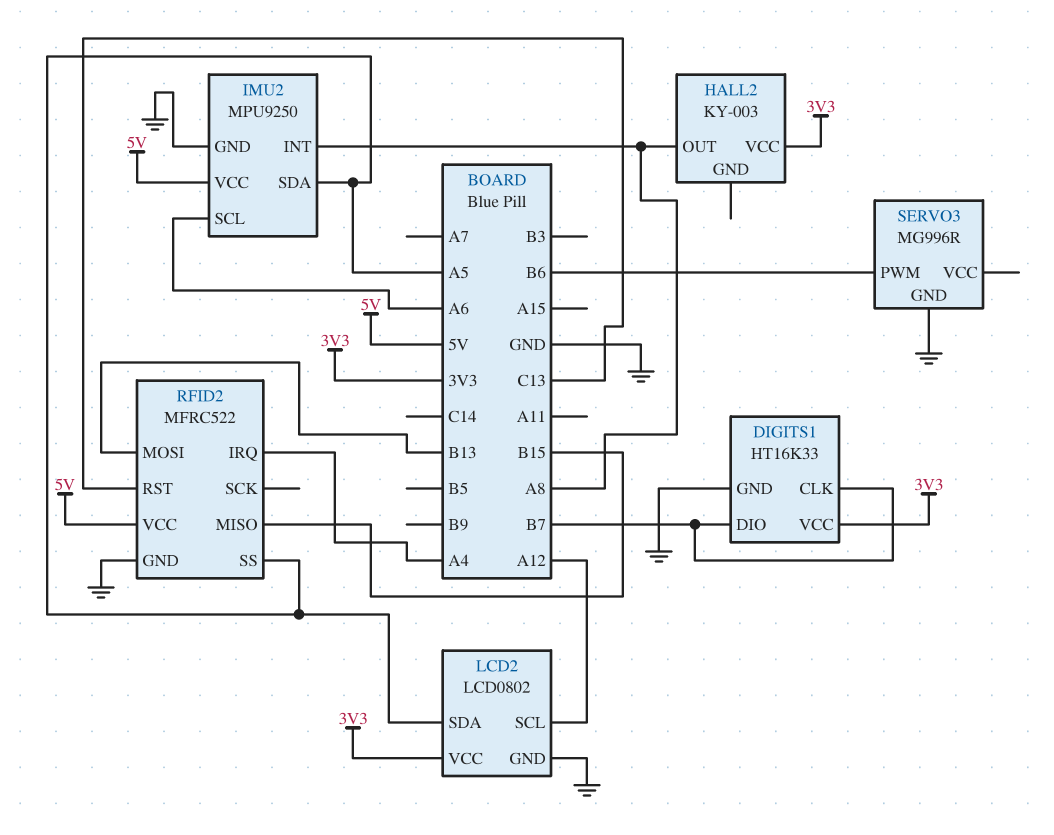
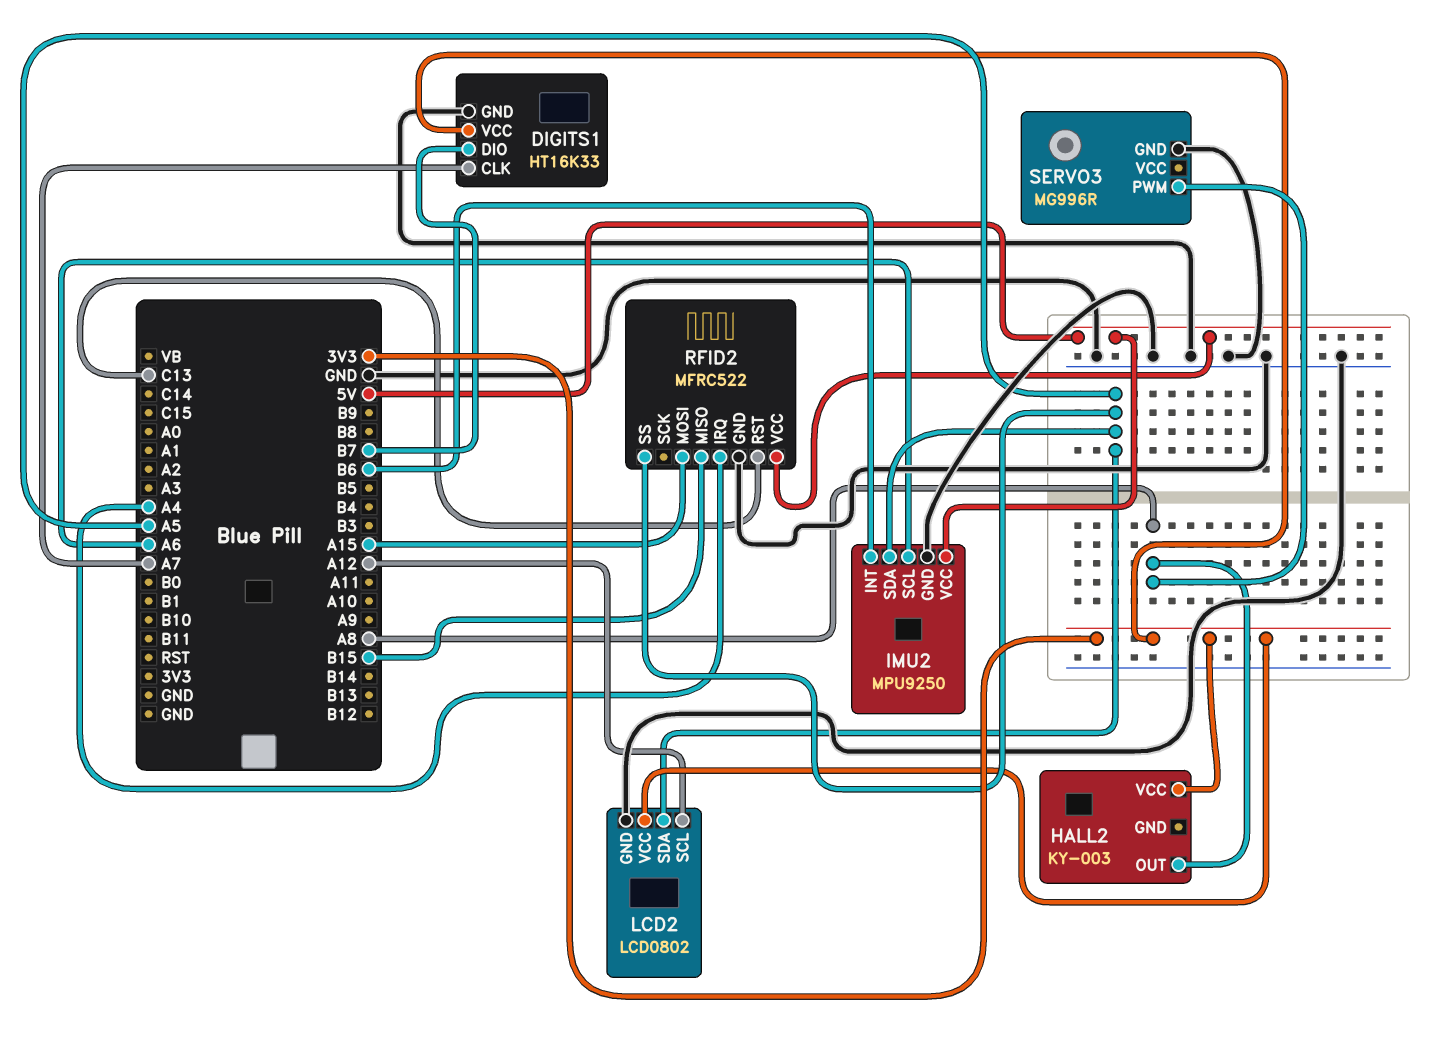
DIGITS1 pin CLK: B7 -> A7
IMU2 pin INT: A8 -> B6
RFID2 pin MOSI: B13 -> A15
SERVO3 pin PWM: B6 -> A8

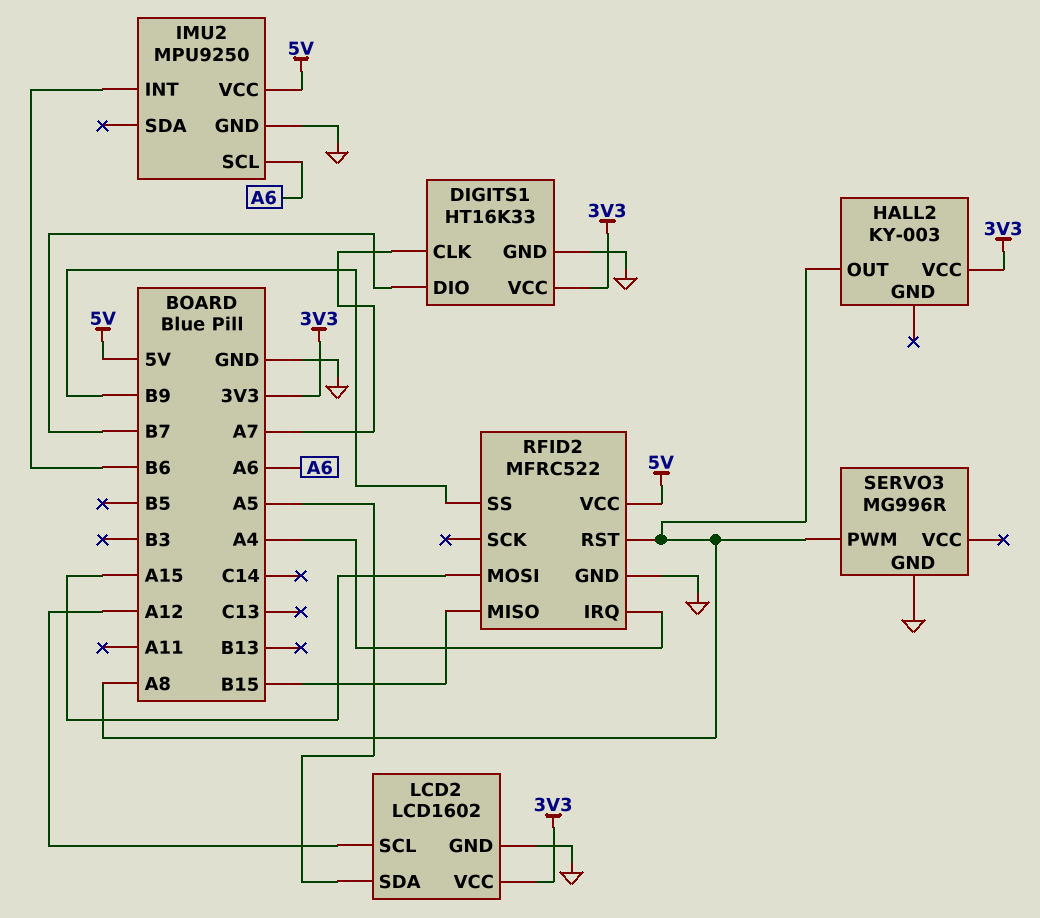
IMU2 pin SDA: A5 -> none
LCD2: LCD0802 -> LCD1602
RFID2 pin RST: C13 -> A8
RFID2 pin SS: A5 -> B9

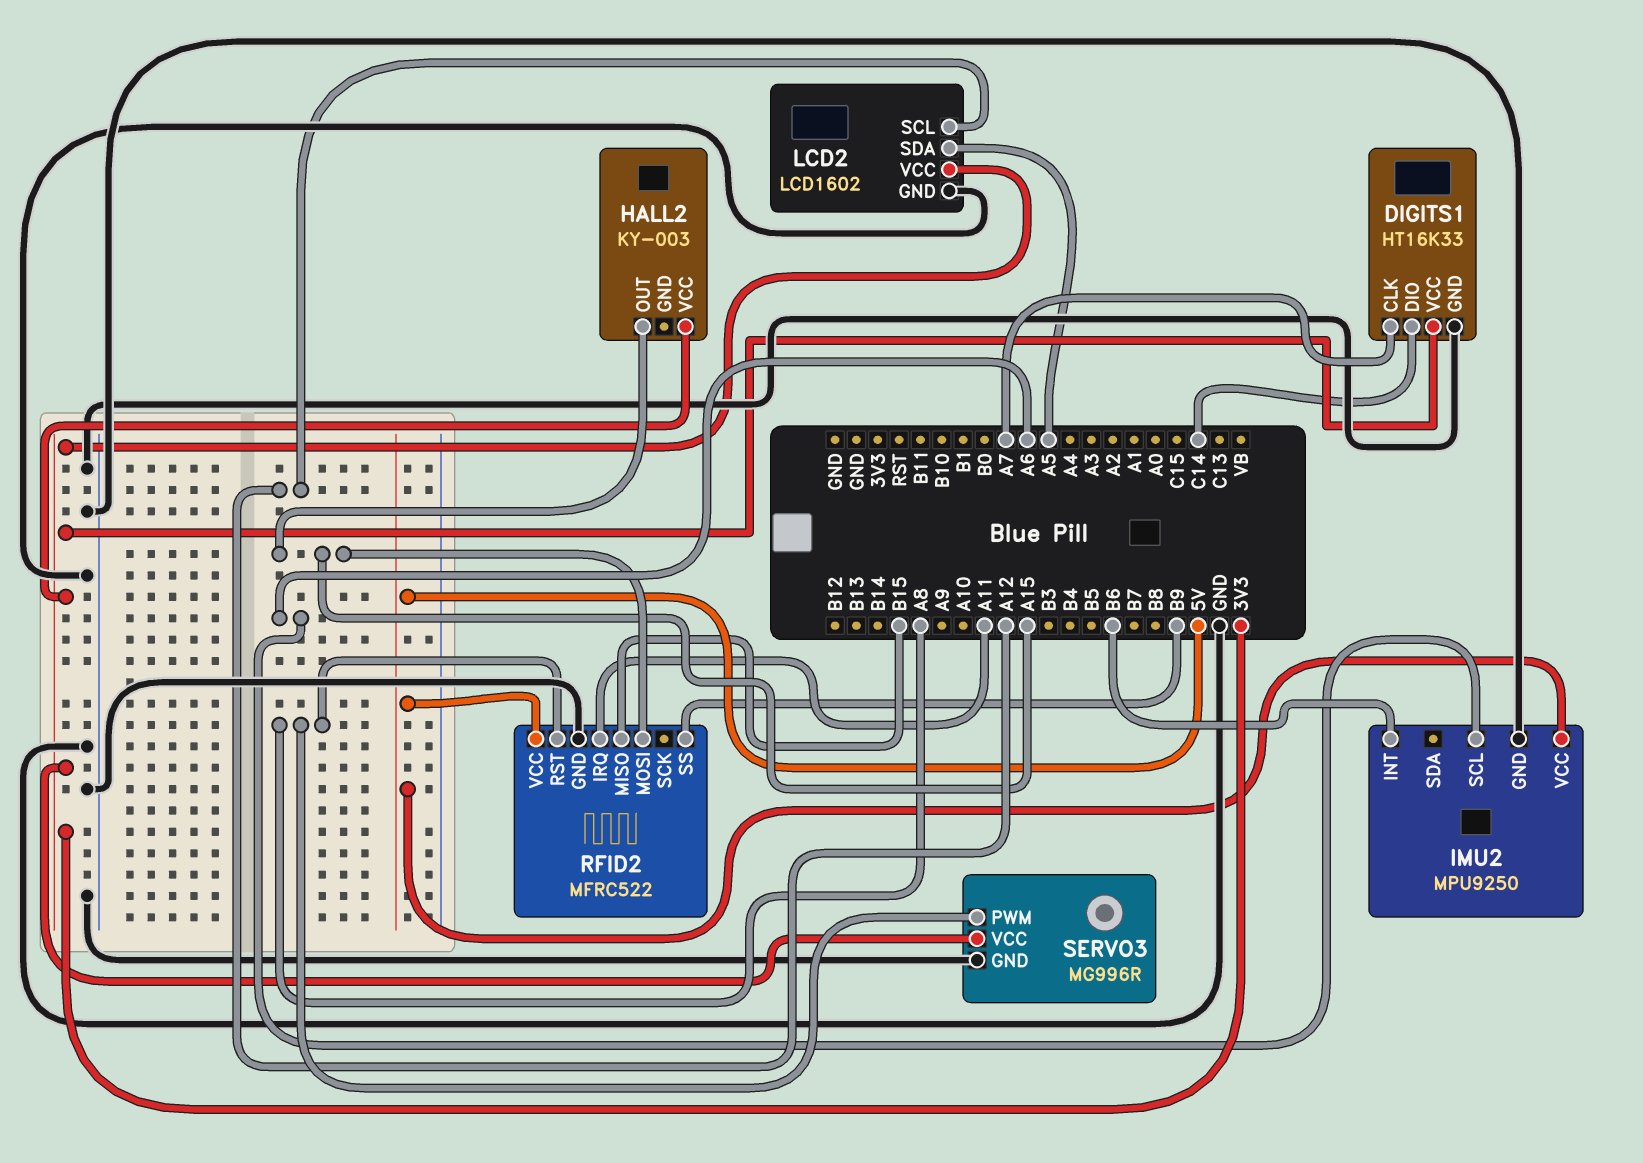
DIGITS1 pin DIO: B7 -> C14
HALL2 pin OUT: A8 -> A15
RFID2 pin IRQ: A4 -> A11
SERVO3 pin VCC: none -> 3V3

